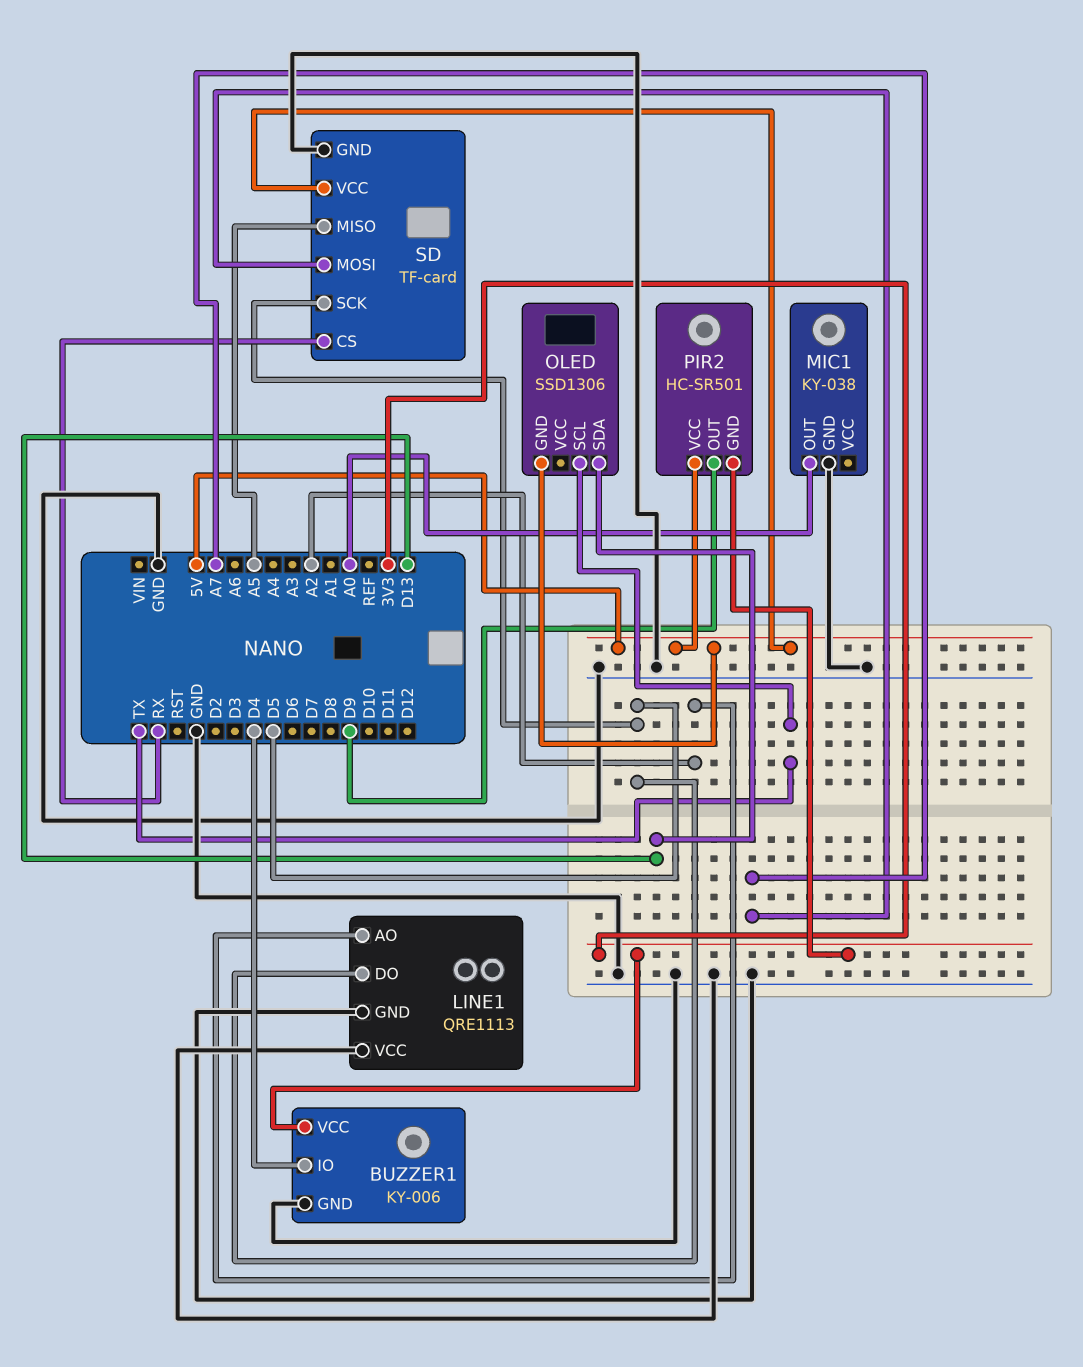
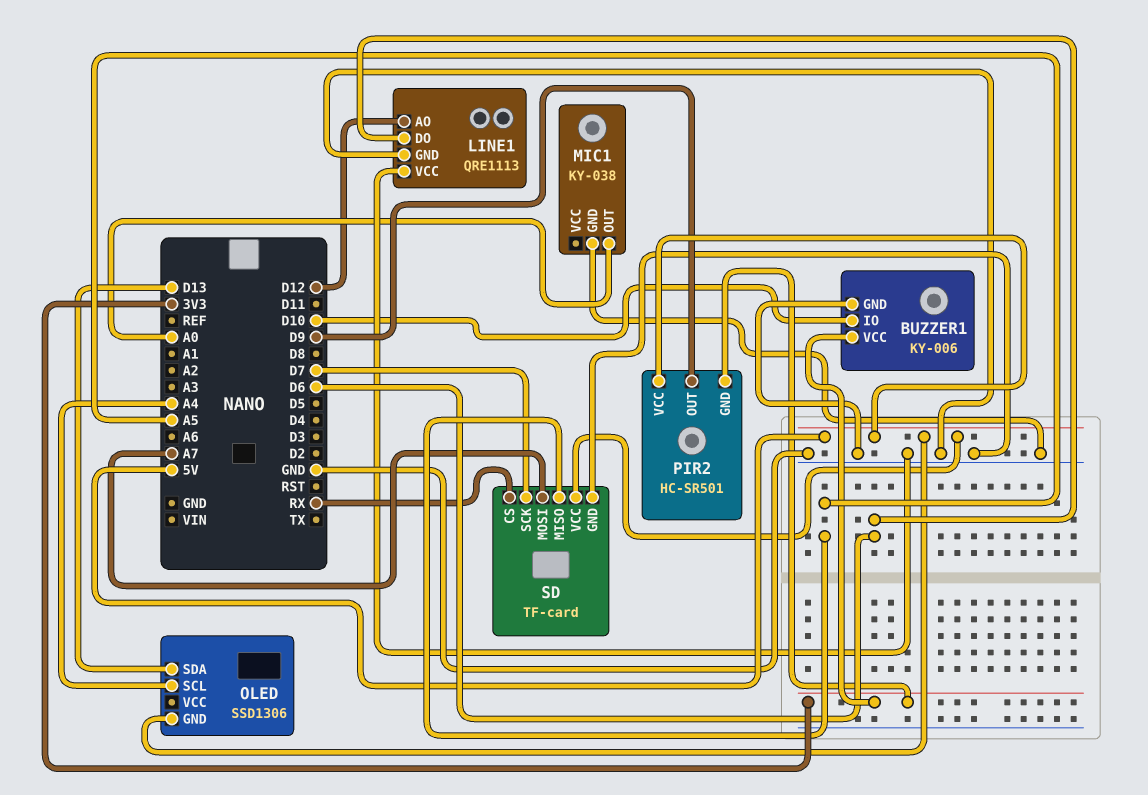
BUZZER1 pin IO: D4 -> D10
LINE1 pin AO: A2 -> D12
LINE1 pin DO: D5 -> D6
OLED pin SCL: TX -> A4
SD pin SCK: D5 -> D7

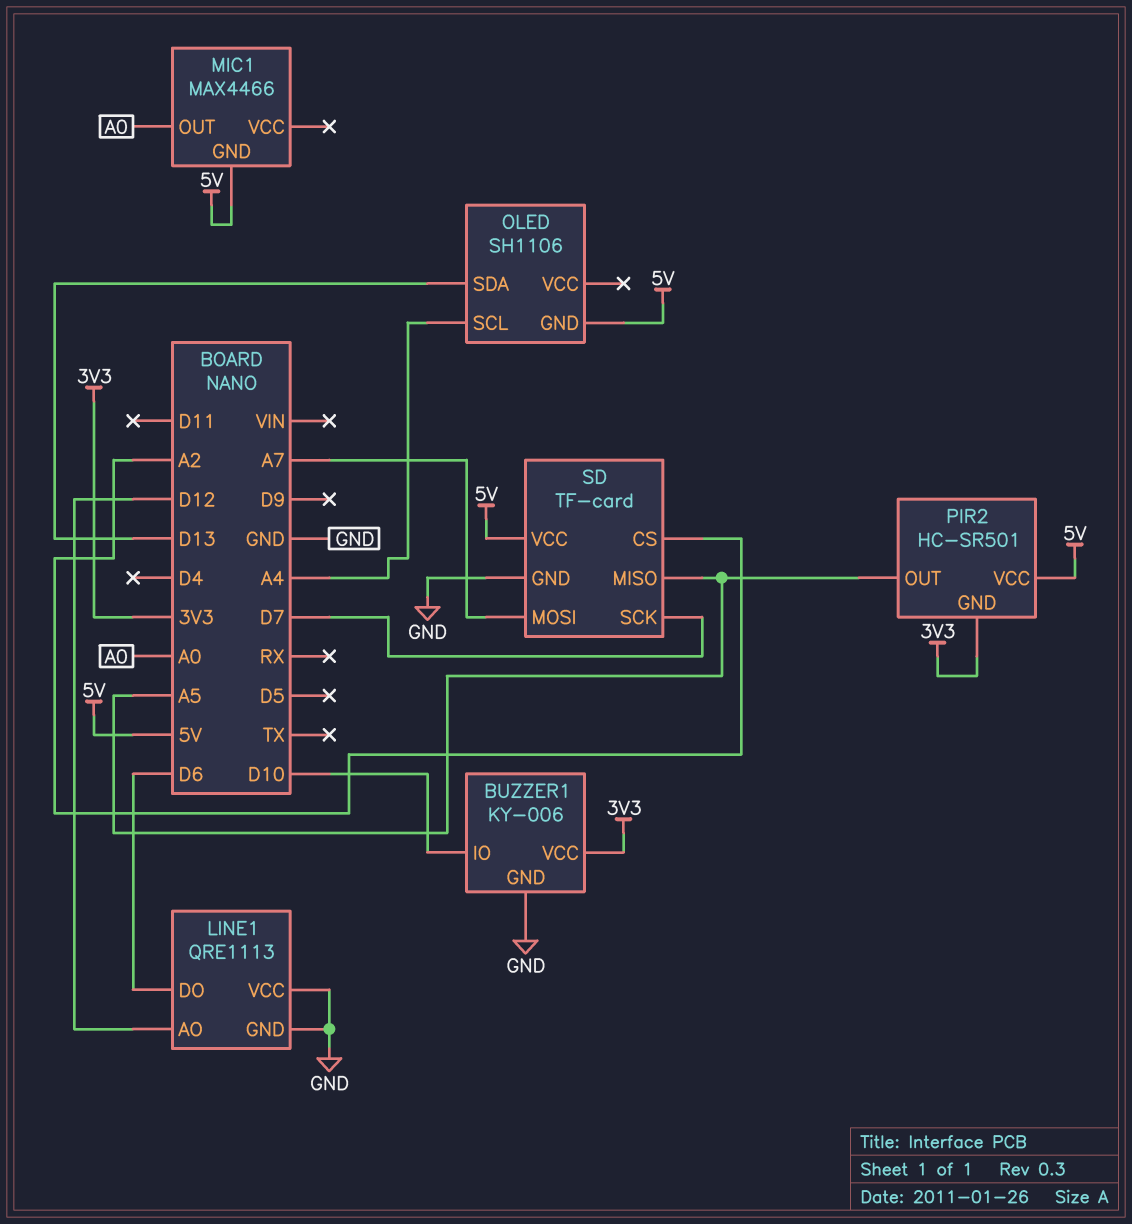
MIC1: KY-038 -> MAX4466
MIC1 pin GND: GND -> 5V
OLED: SSD1306 -> SH1106
PIR2 pin OUT: D9 -> A5
SD pin CS: RX -> A2

